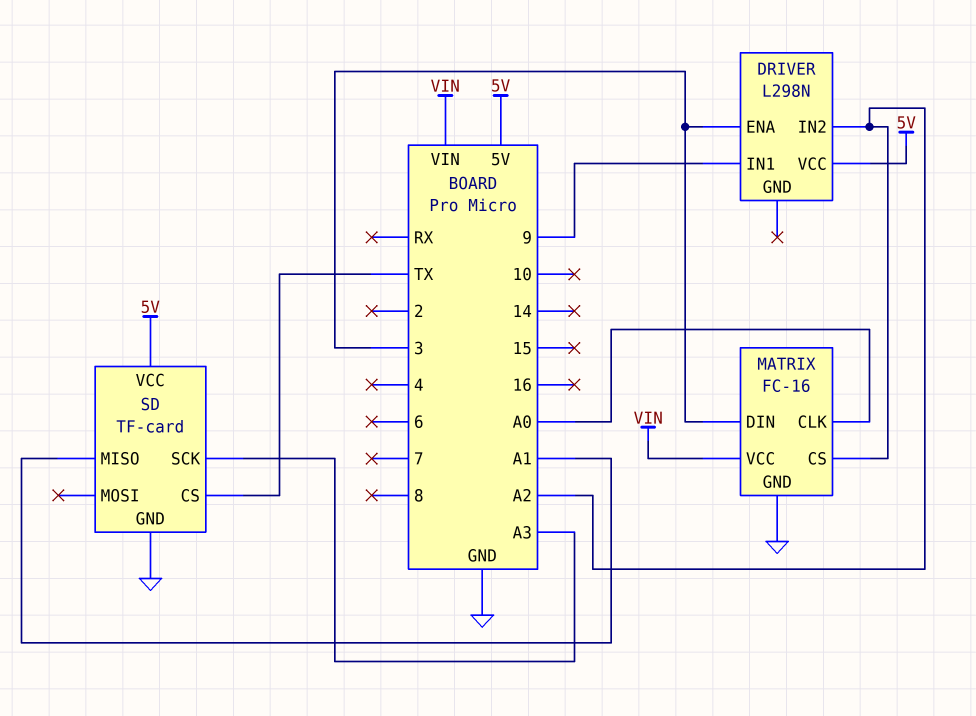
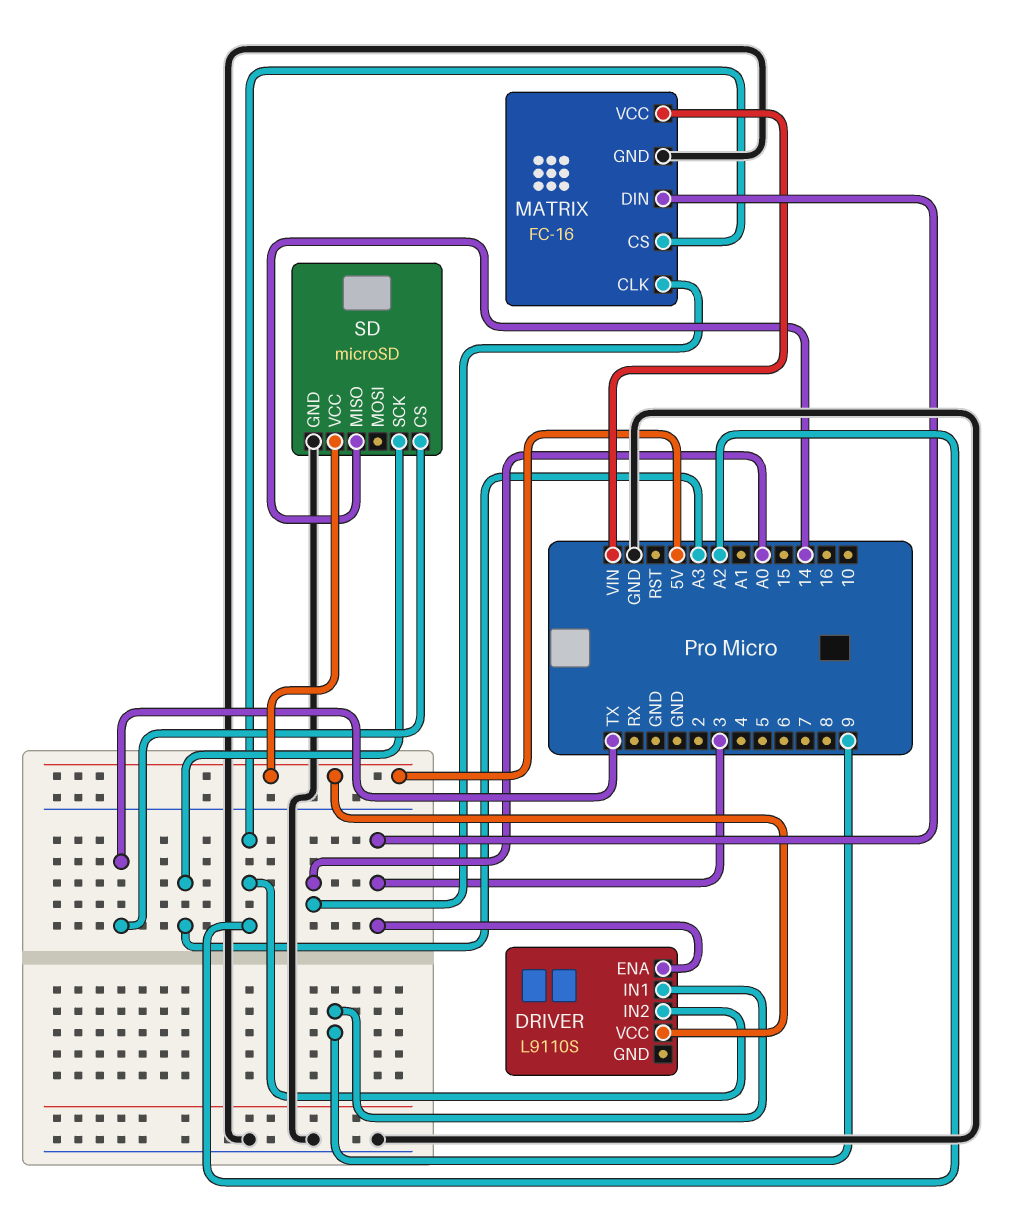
DRIVER: L298N -> L9110S
SD: TF-card -> microSD
SD pin MISO: A1 -> 14

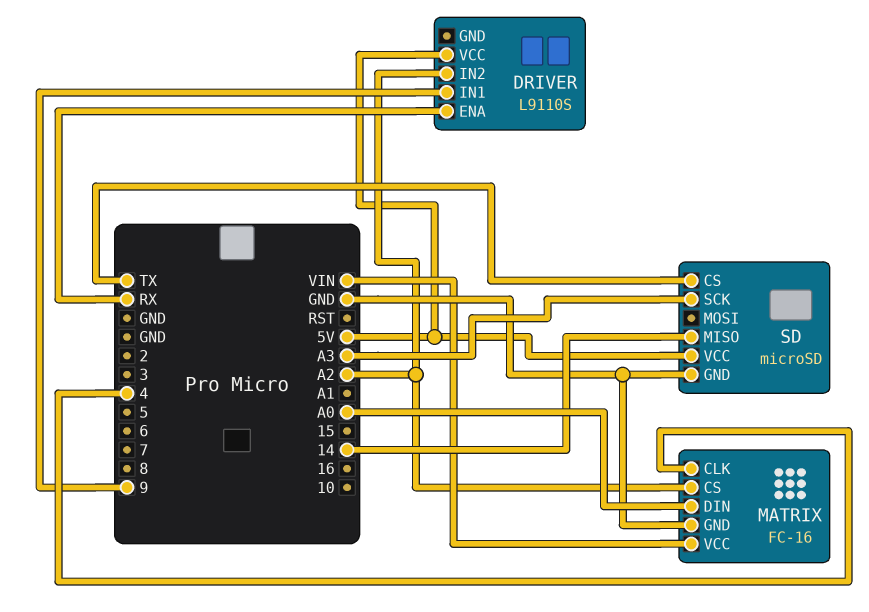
DRIVER pin ENA: 3 -> RX
MATRIX pin CLK: A0 -> 4
MATRIX pin DIN: 3 -> A0

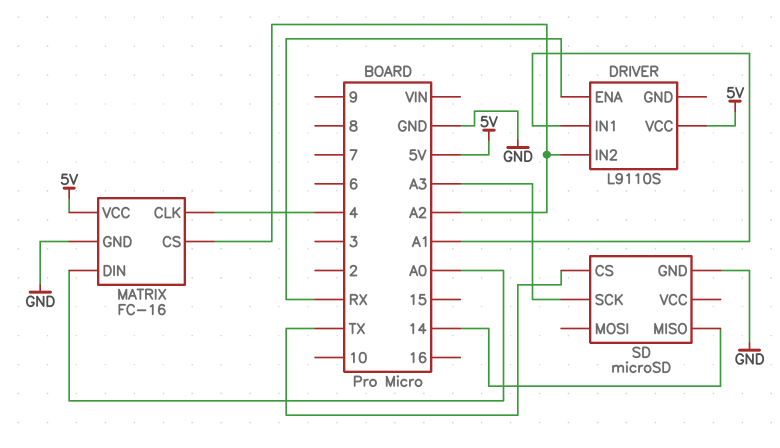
DRIVER pin IN1: 9 -> A1
MATRIX pin VCC: VIN -> 5V
SD pin VCC: 5V -> none

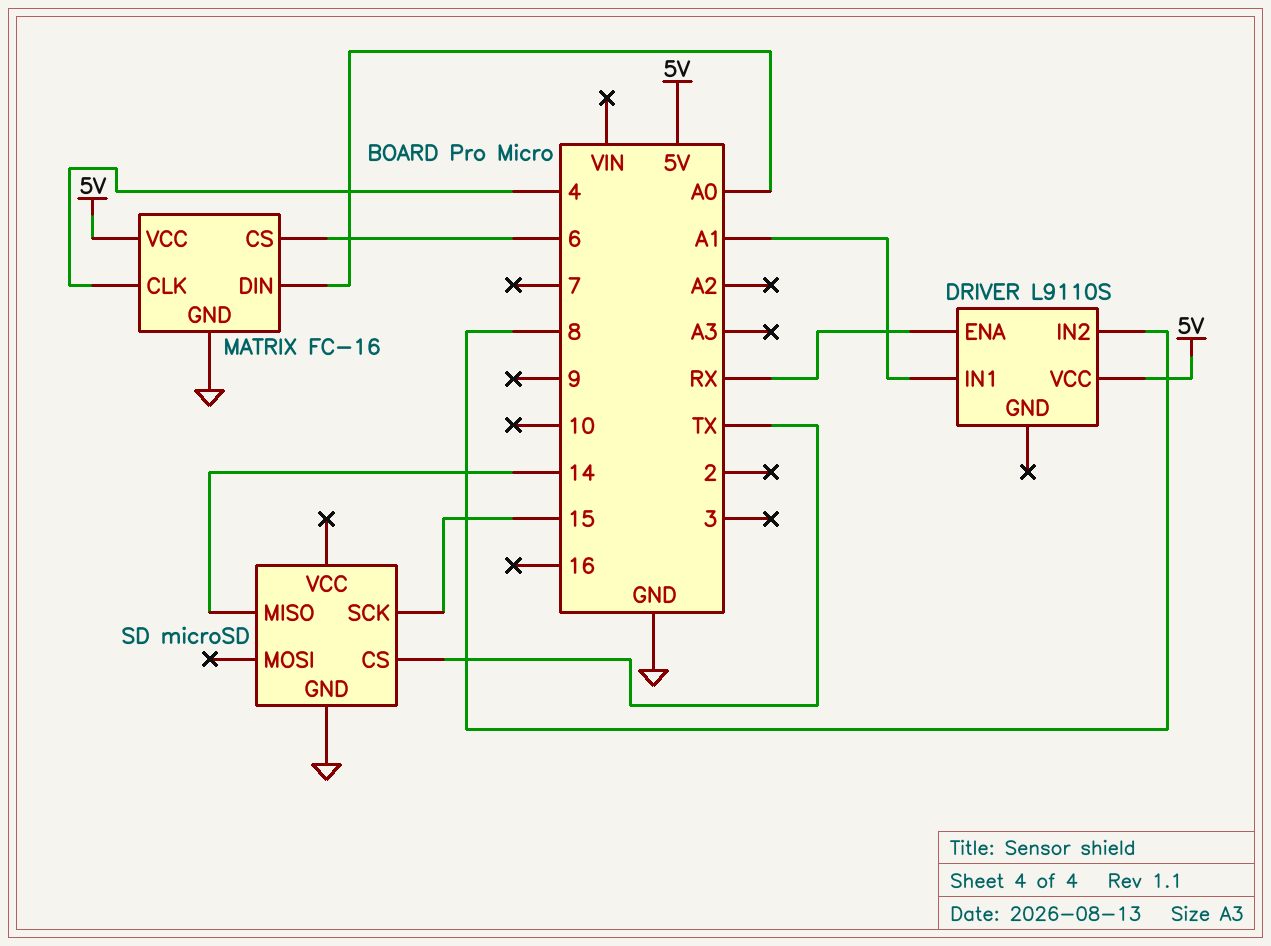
DRIVER pin IN2: A2 -> 8
MATRIX pin CS: A2 -> 6
SD pin SCK: A3 -> 15

